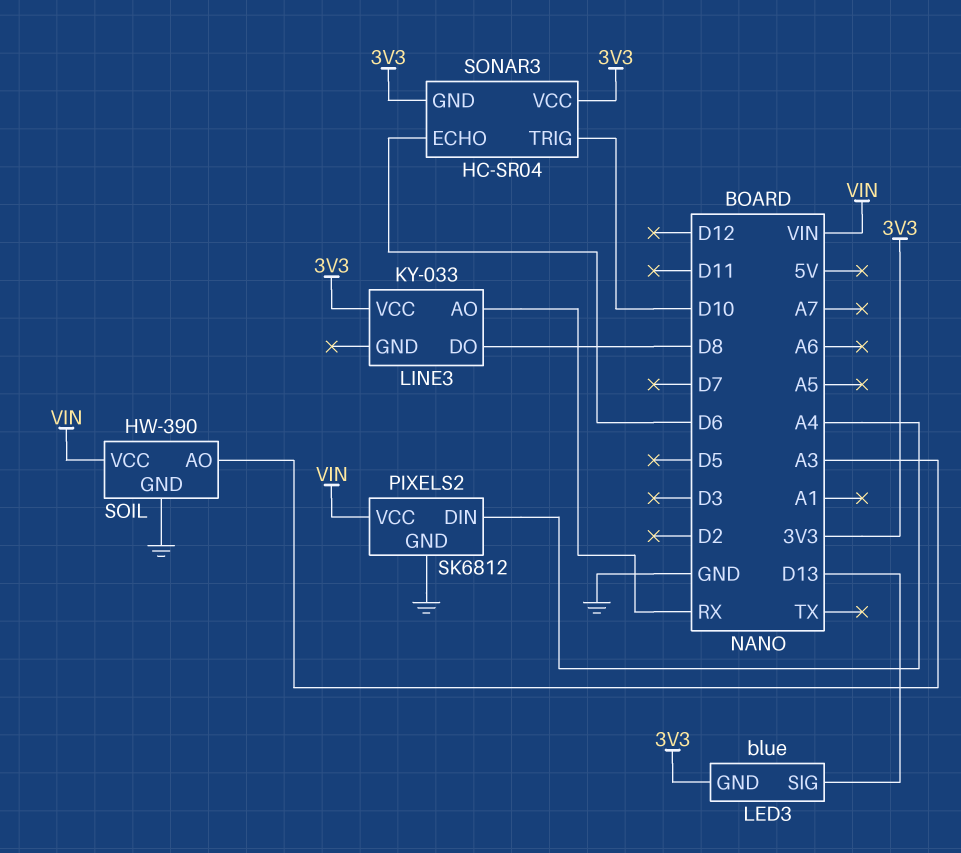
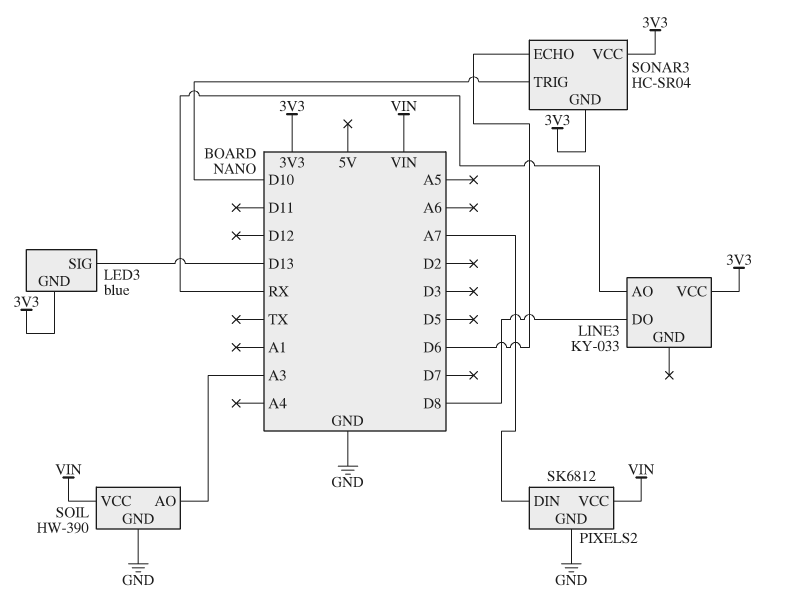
PIXELS2 pin DIN: A4 -> A7

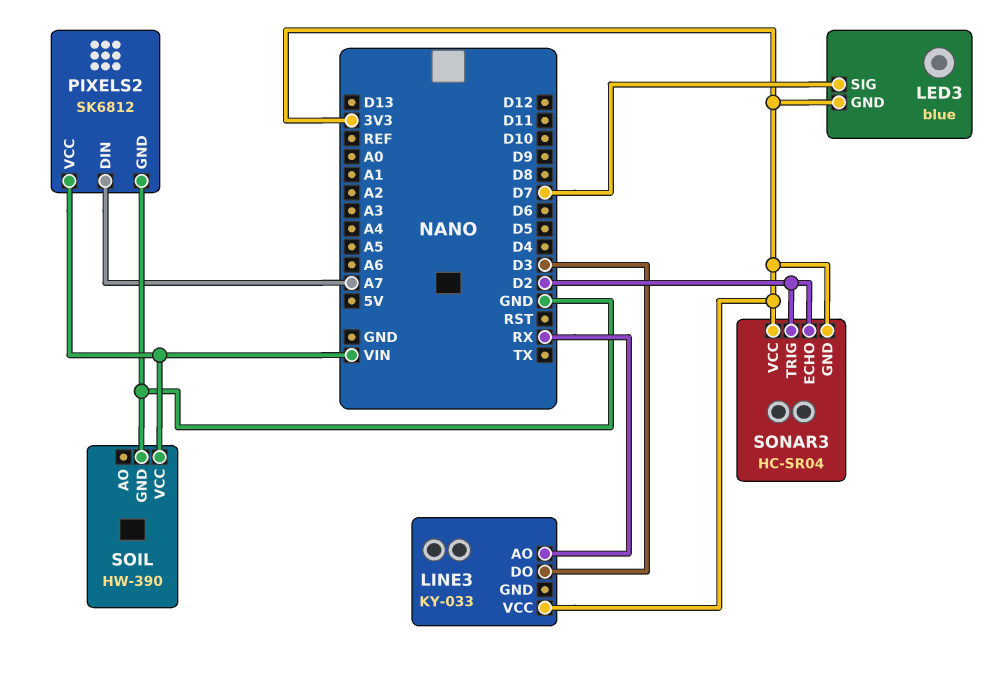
LED3 pin SIG: D13 -> D7
LINE3 pin DO: D8 -> D3
SOIL pin AO: A3 -> none
SONAR3 pin ECHO: D6 -> D2
SONAR3 pin TRIG: D10 -> D2

